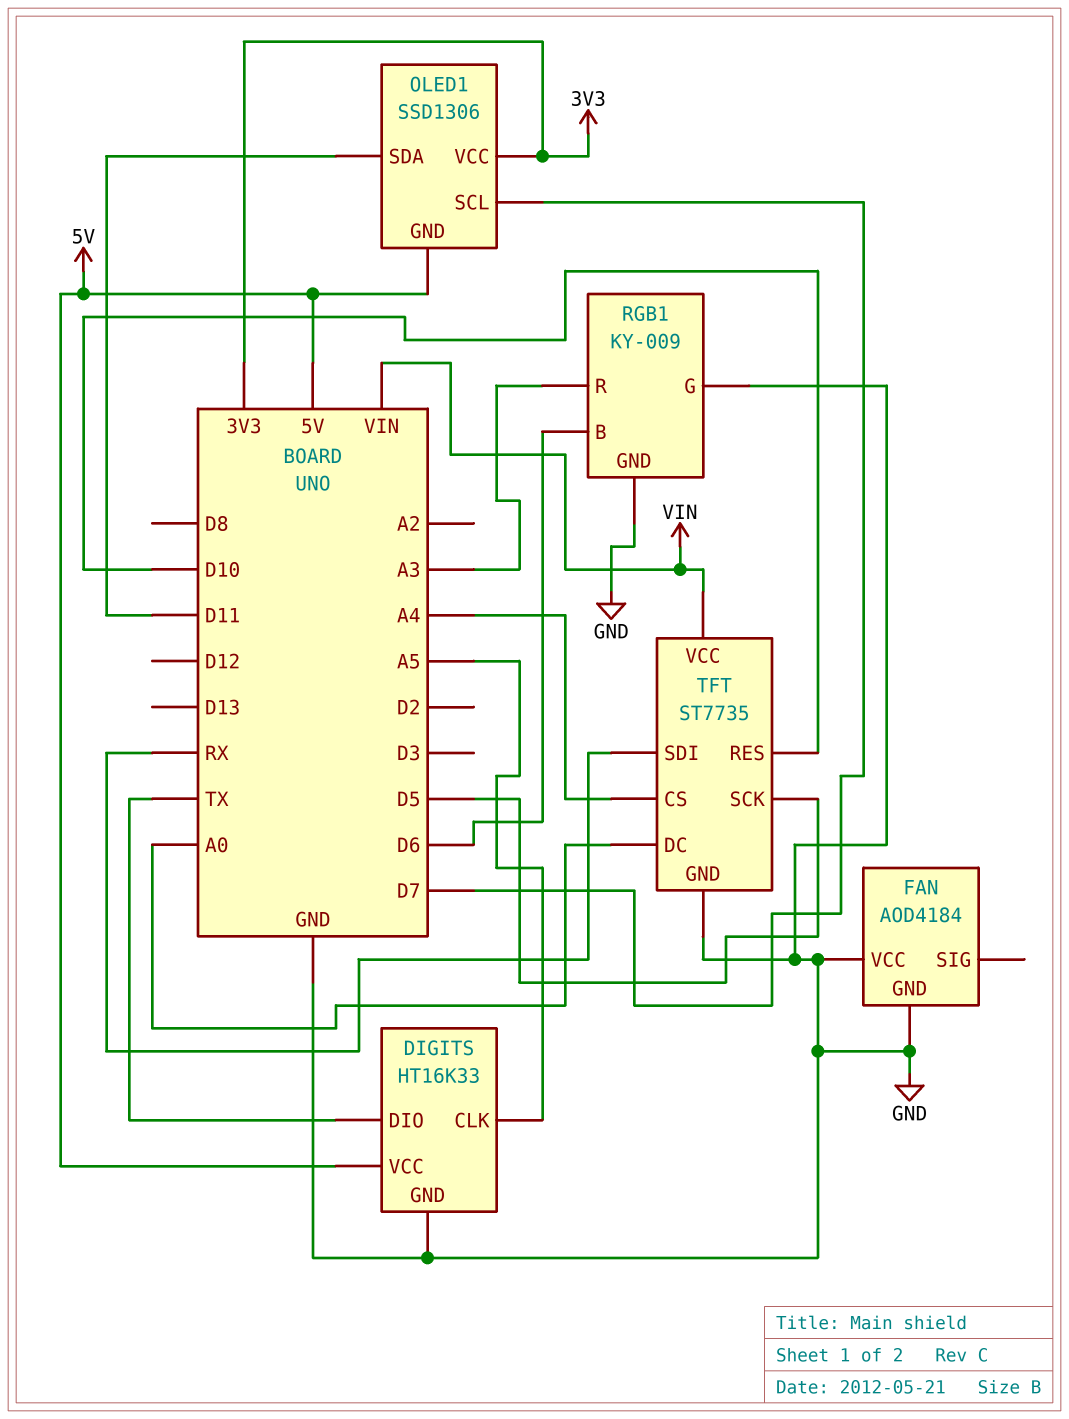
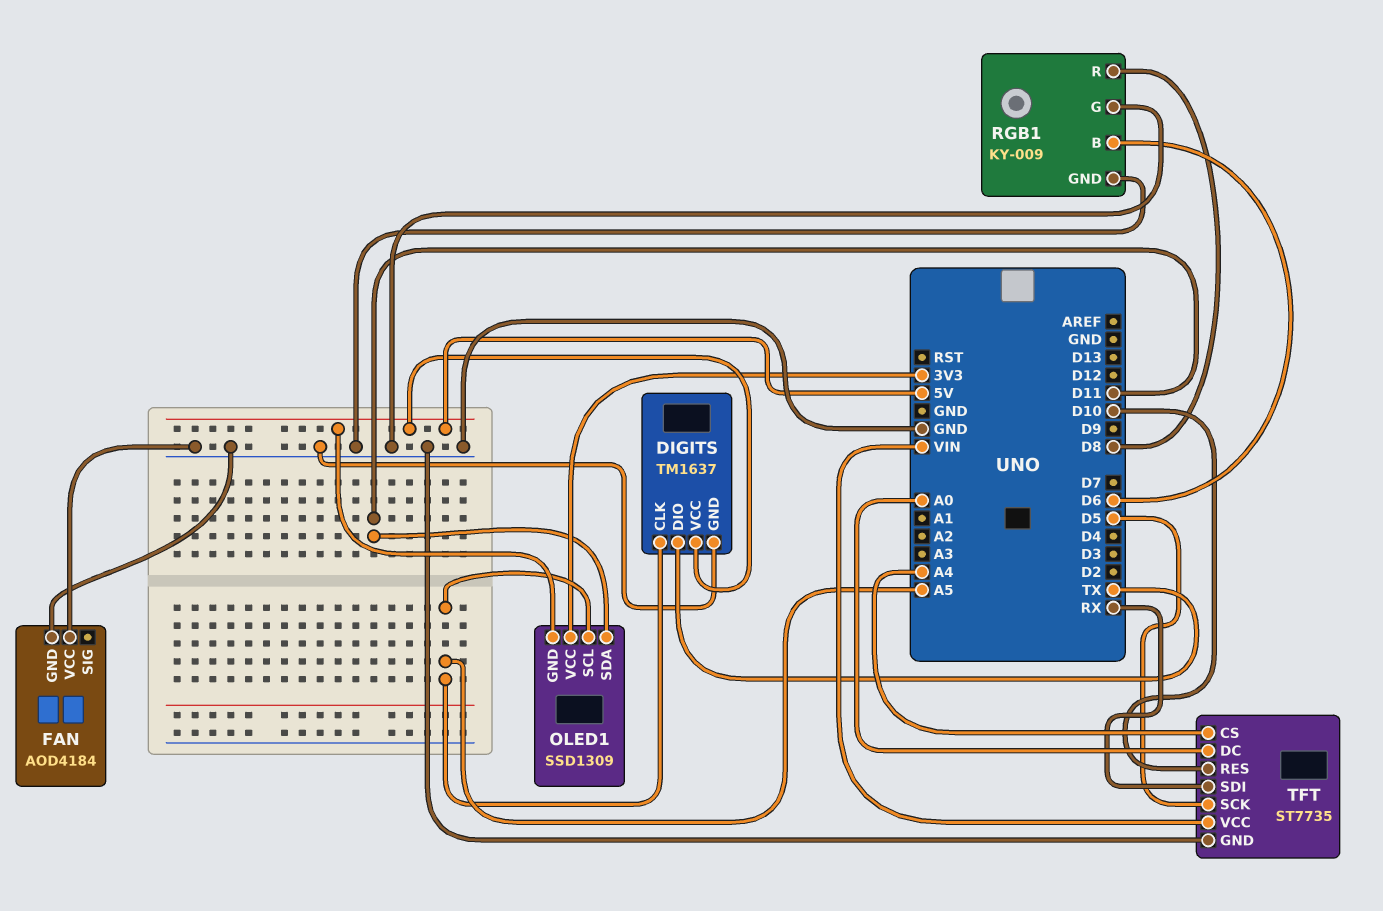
DIGITS: HT16K33 -> TM1637
OLED1: SSD1306 -> SSD1309
OLED1 pin SCL: D7 -> A5
RGB1 pin R: A3 -> D8

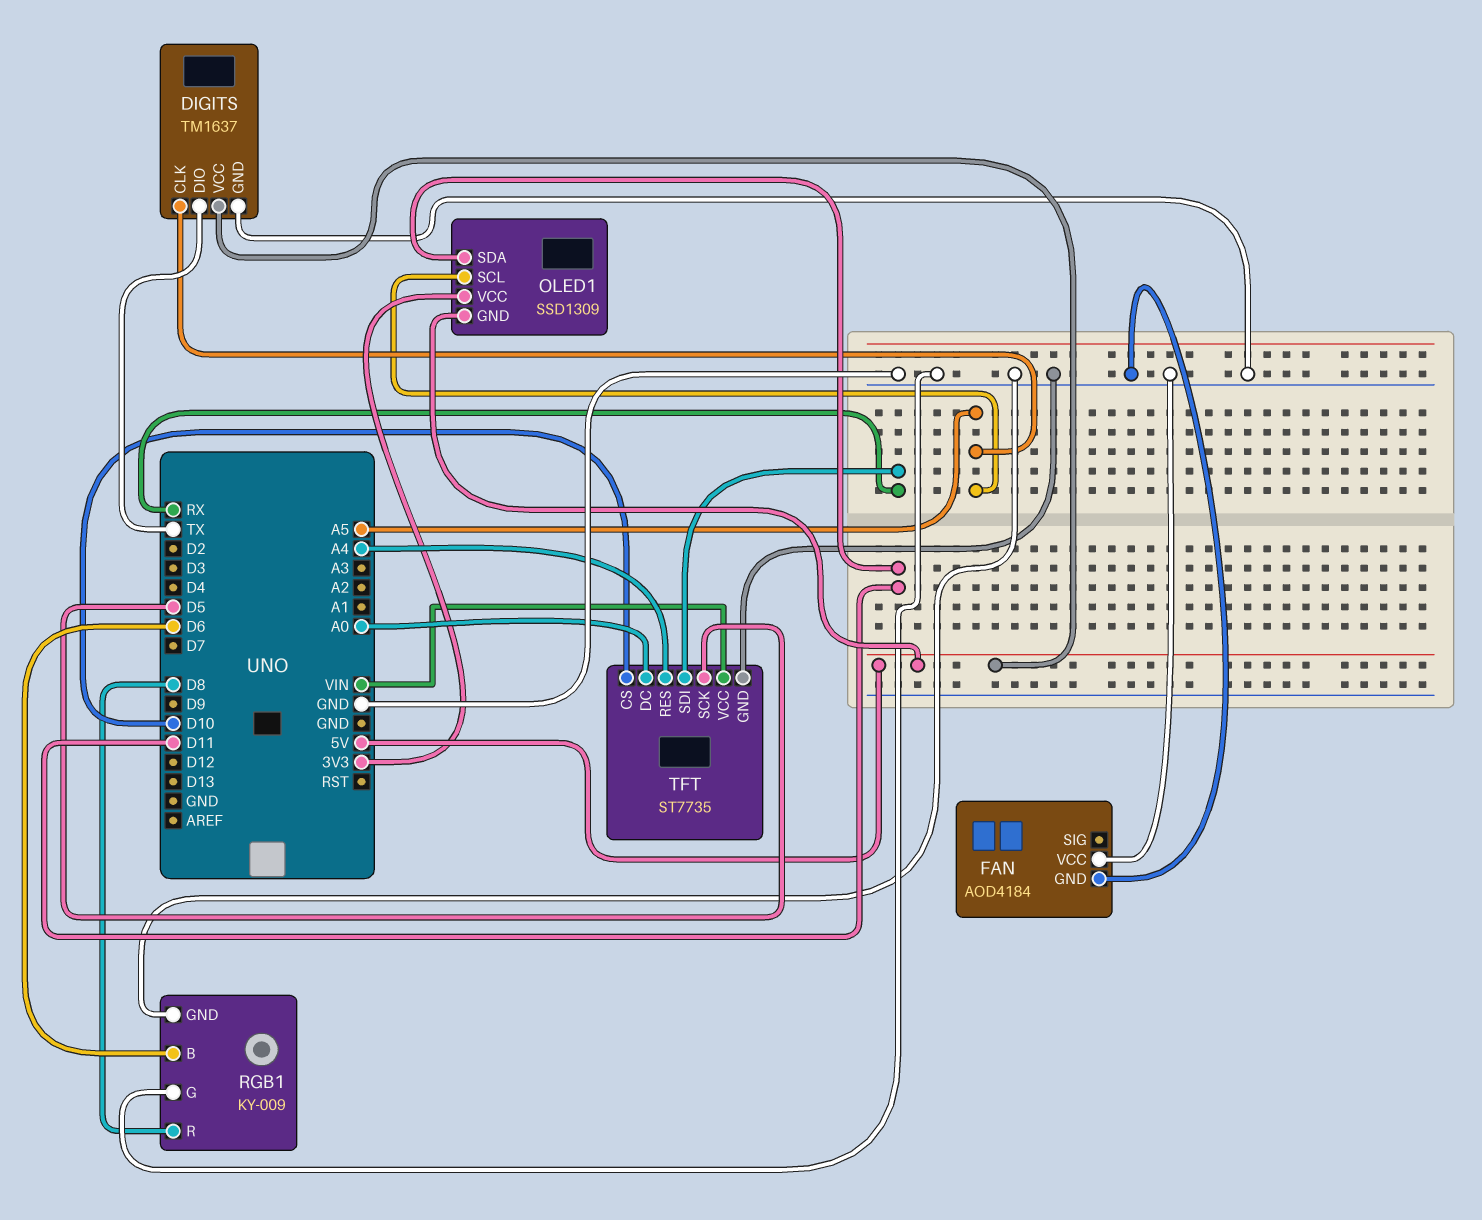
TFT pin CS: A4 -> D10
TFT pin RES: D10 -> A4

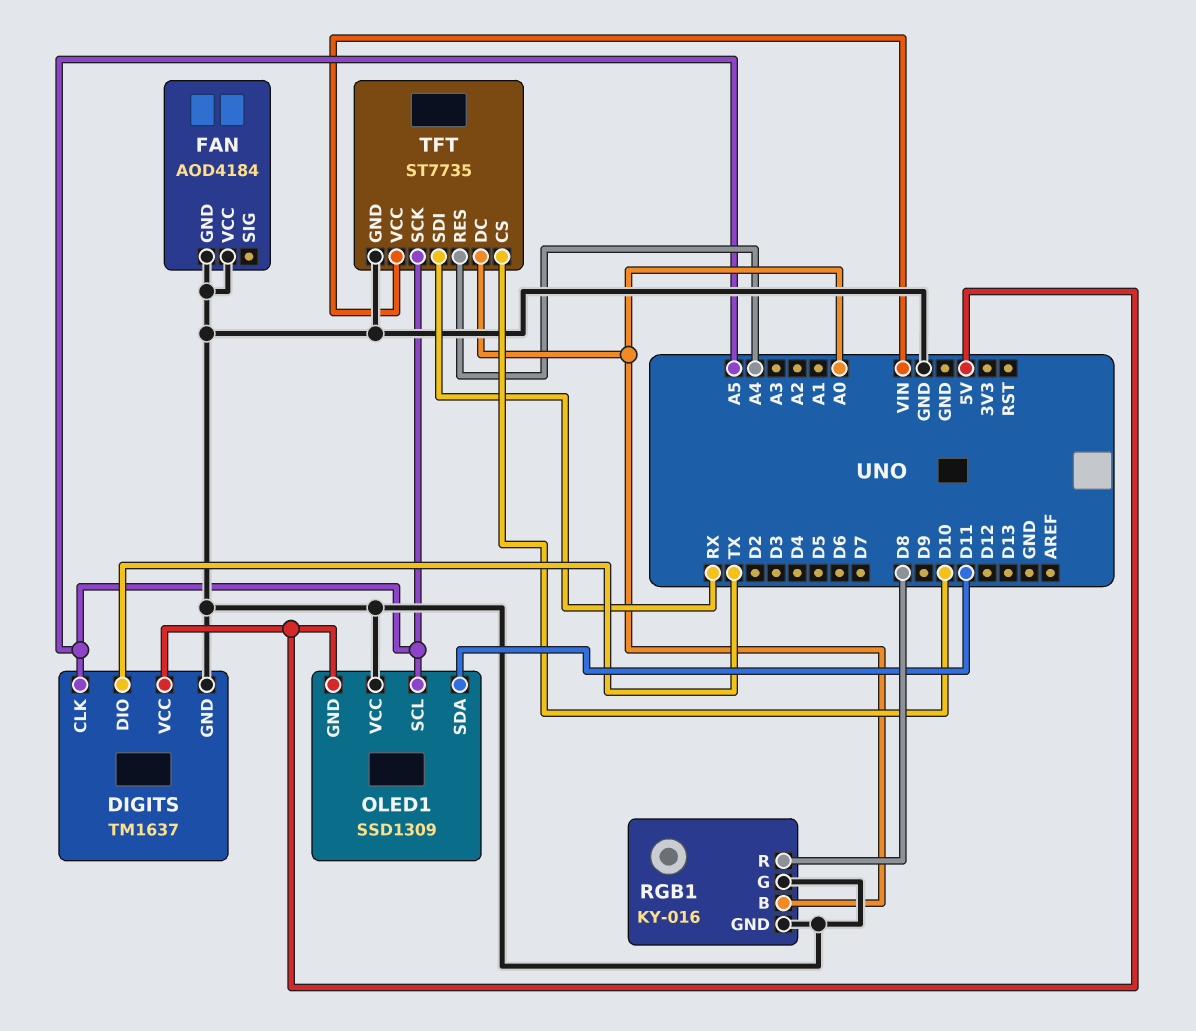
OLED1 pin VCC: 3V3 -> GND
RGB1: KY-009 -> KY-016
RGB1 pin B: D6 -> A0
TFT pin SCK: D5 -> A5

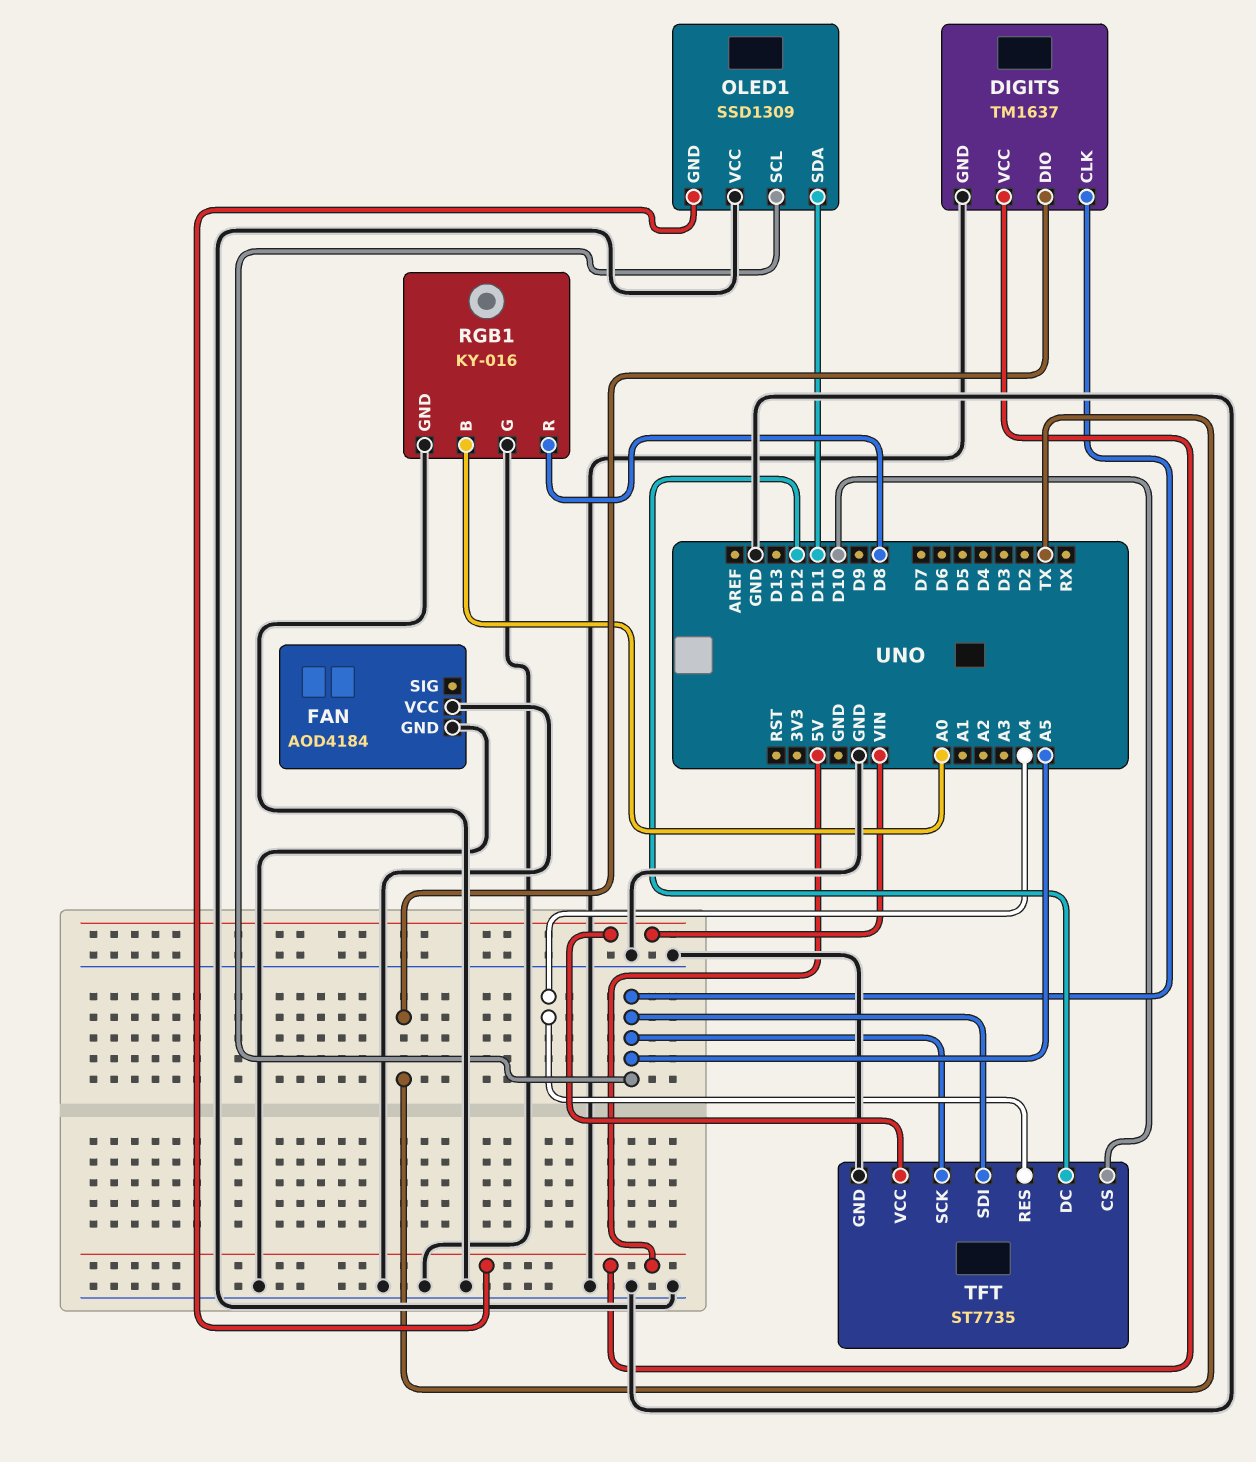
TFT pin DC: A0 -> D12
TFT pin SDI: RX -> A5

